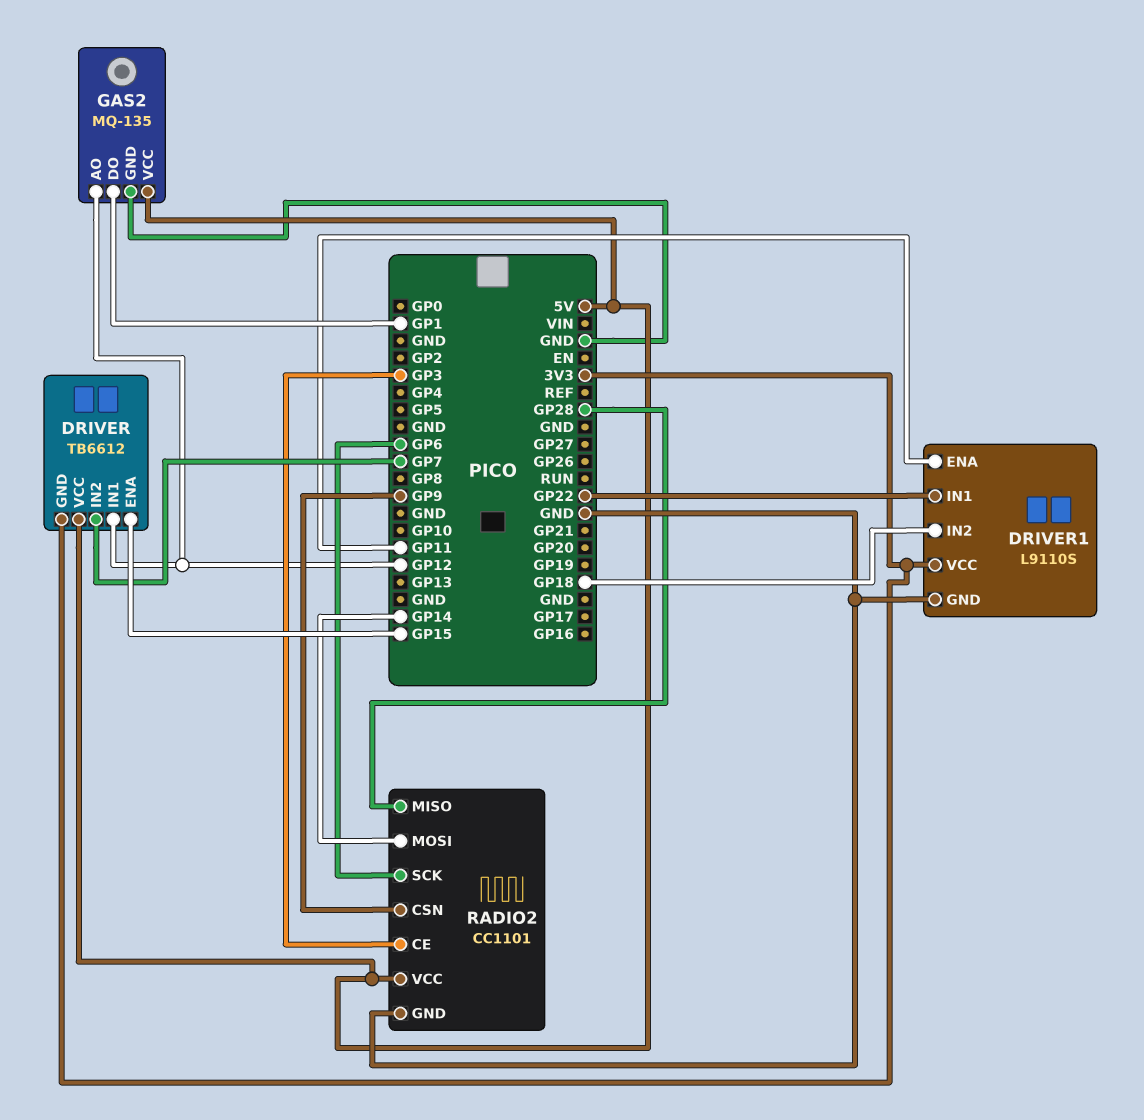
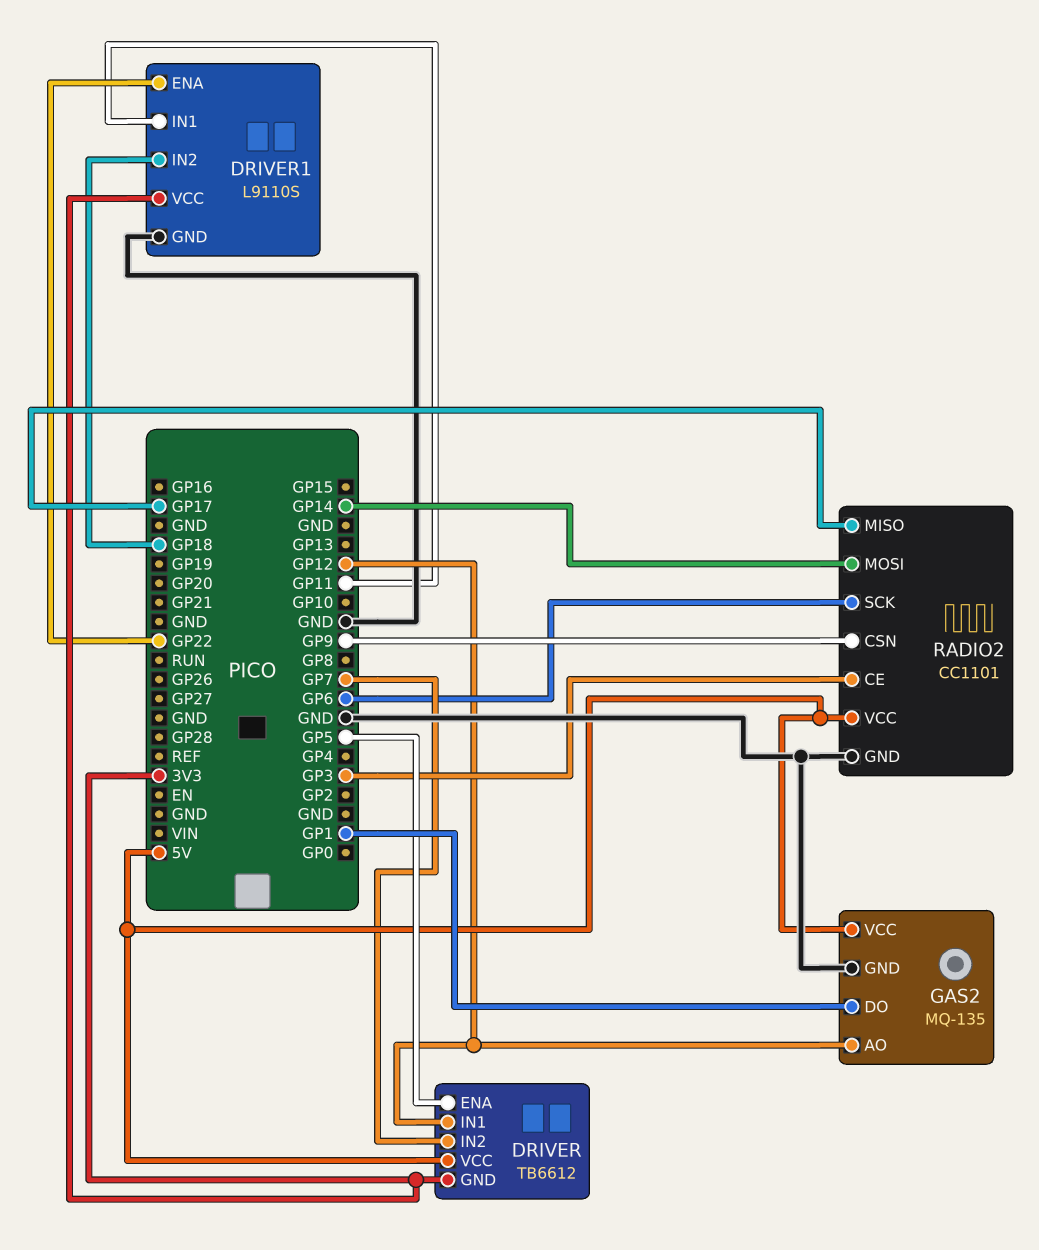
DRIVER pin ENA: GP15 -> GP5
DRIVER1 pin ENA: GP11 -> GP22
DRIVER1 pin IN1: GP22 -> GP11
RADIO2 pin MISO: GP28 -> GP17

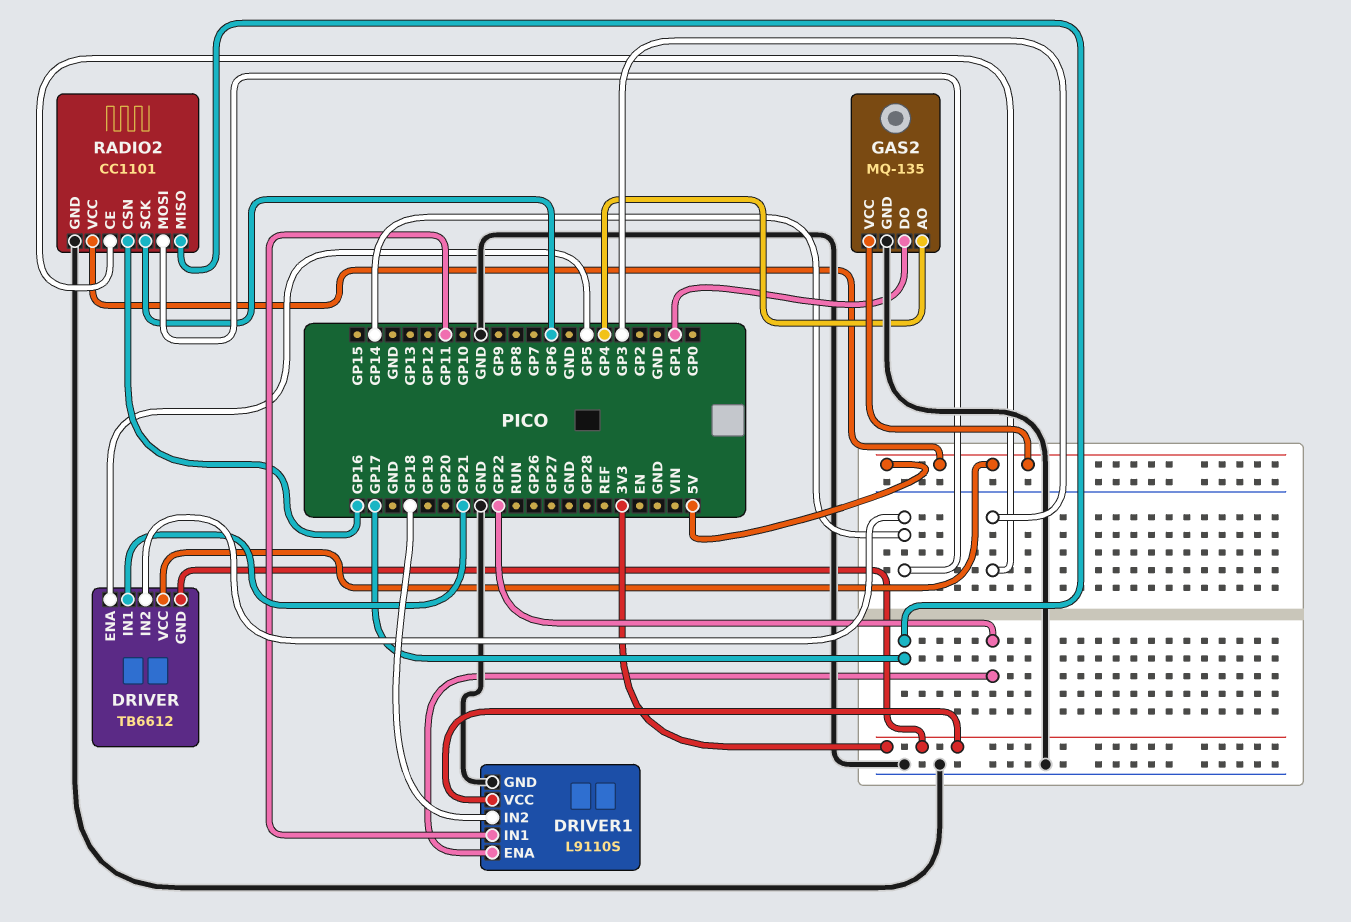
DRIVER pin IN1: GP12 -> GP21
DRIVER pin IN2: GP7 -> GP14
GAS2 pin AO: GP12 -> GP4
RADIO2 pin CSN: GP9 -> GP16

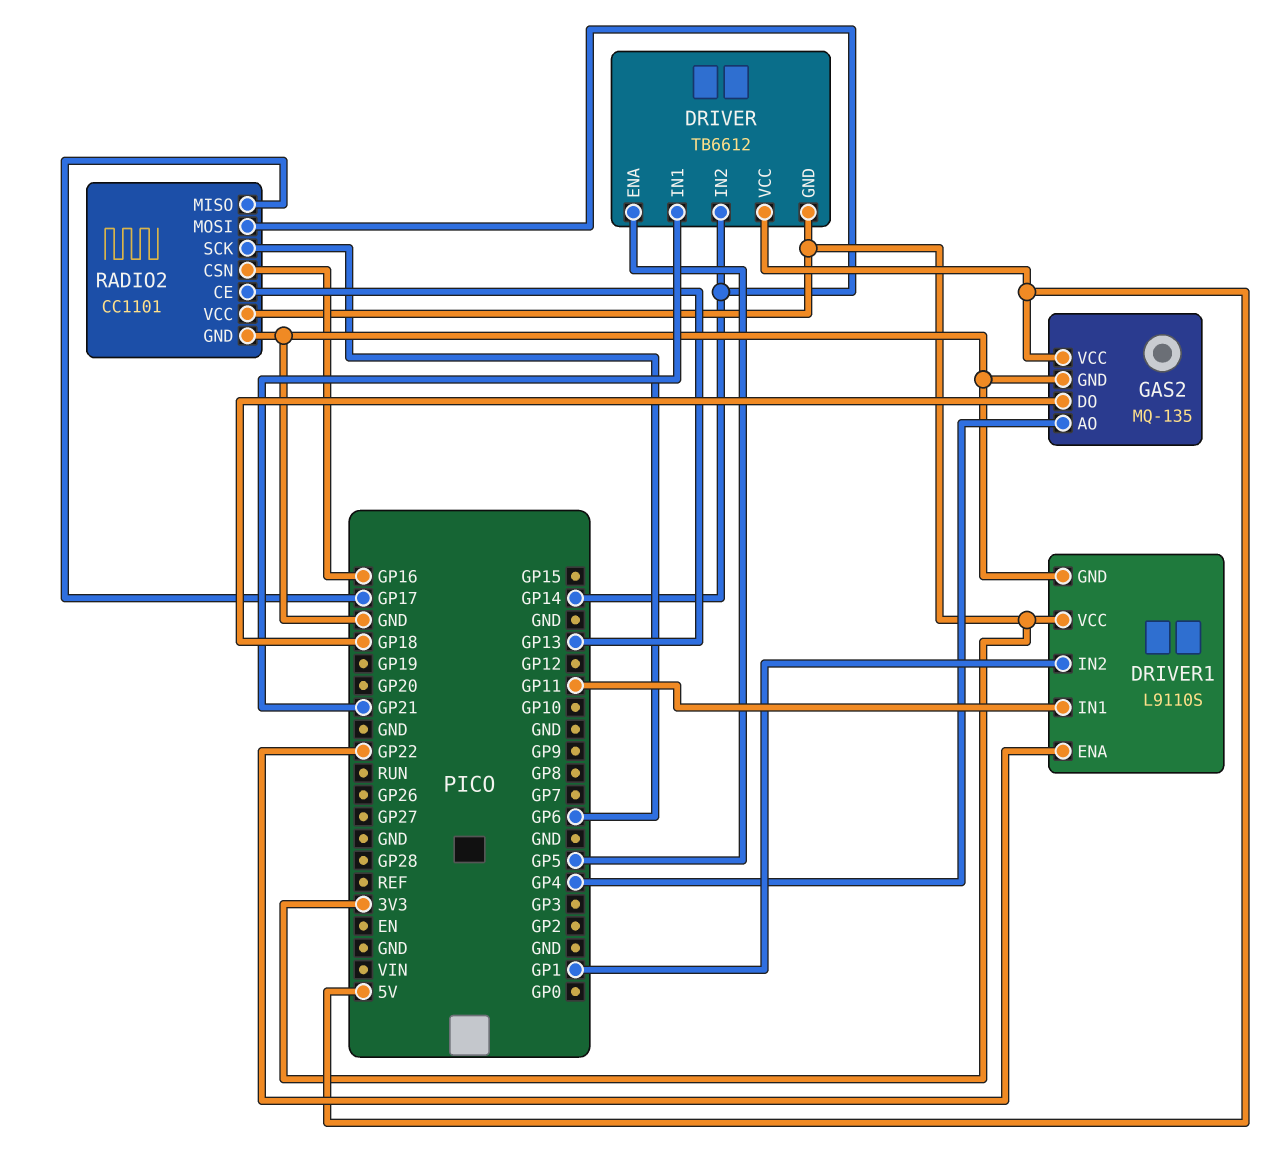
DRIVER1 pin IN2: GP18 -> GP1
GAS2 pin DO: GP1 -> GP18
RADIO2 pin CE: GP3 -> GP13
RADIO2 pin VCC: 5V -> 3V3

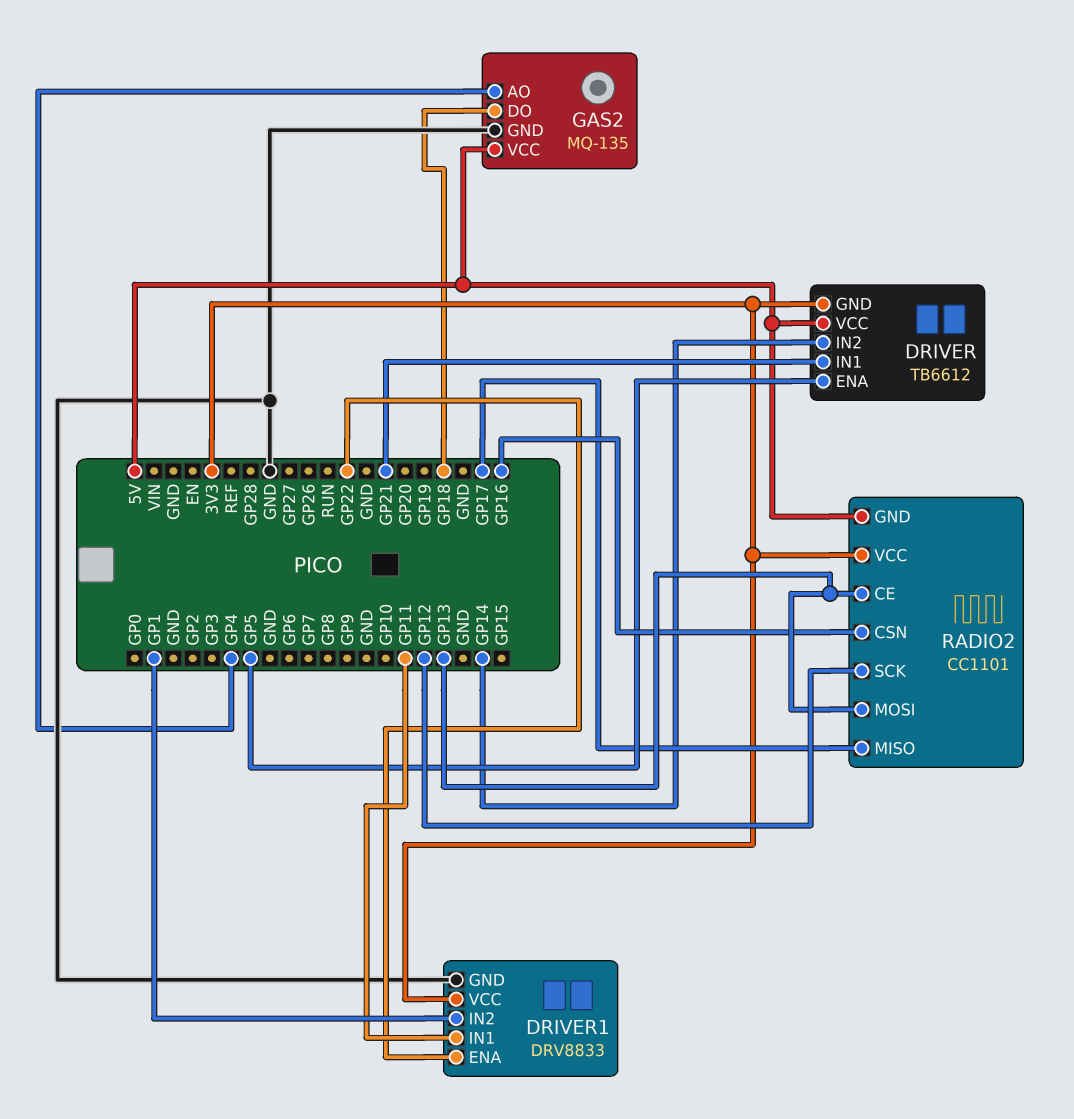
DRIVER1: L9110S -> DRV8833
RADIO2 pin GND: GND -> 5V
RADIO2 pin MOSI: GP14 -> GP13
RADIO2 pin SCK: GP6 -> GP12

